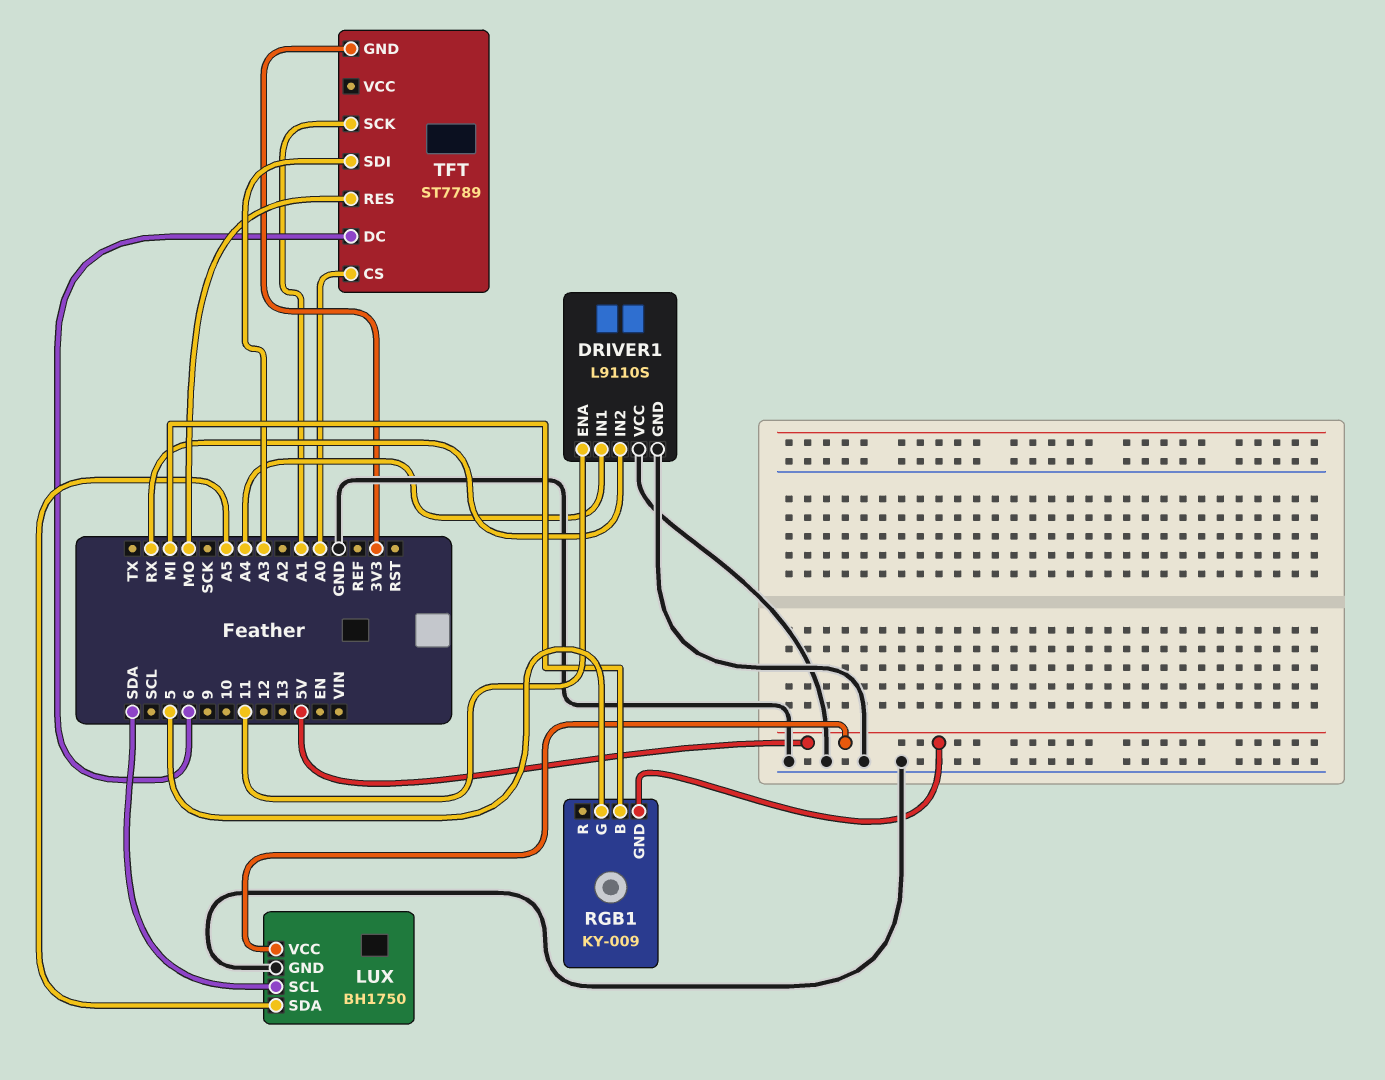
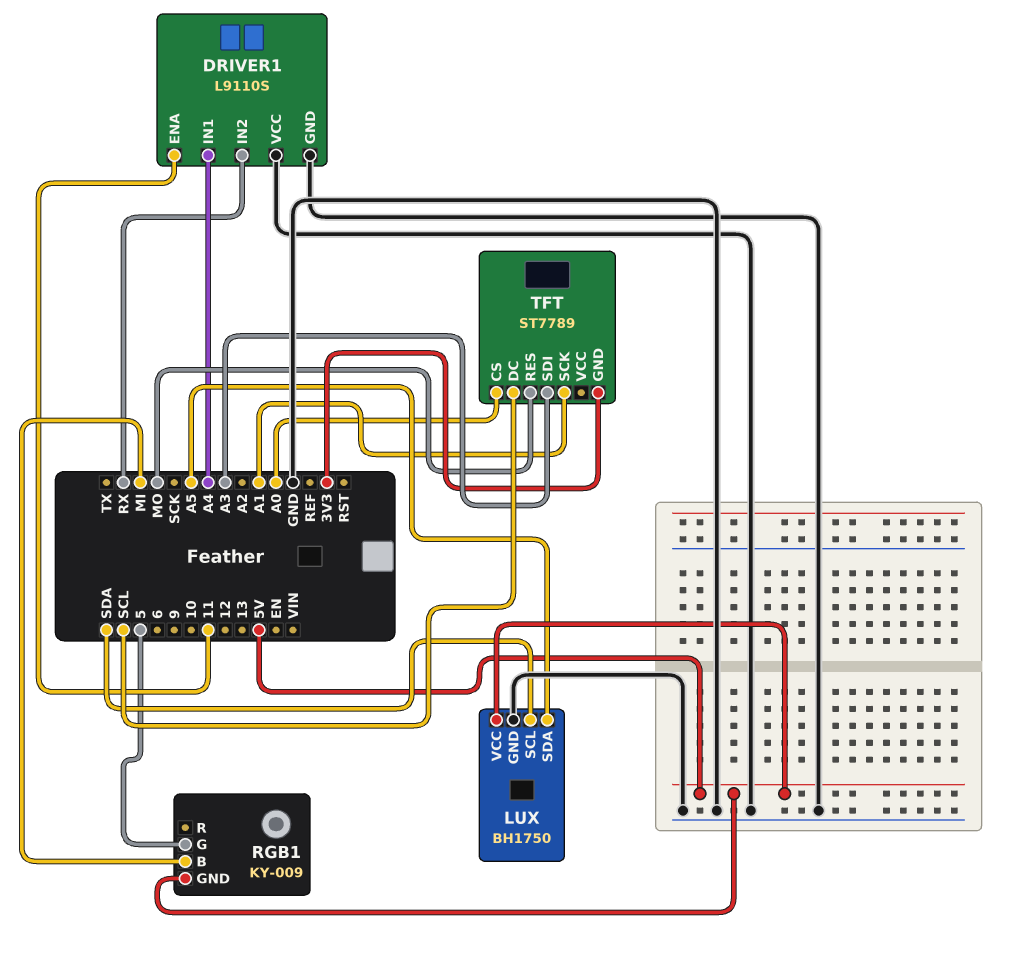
TFT pin DC: 6 -> SCL

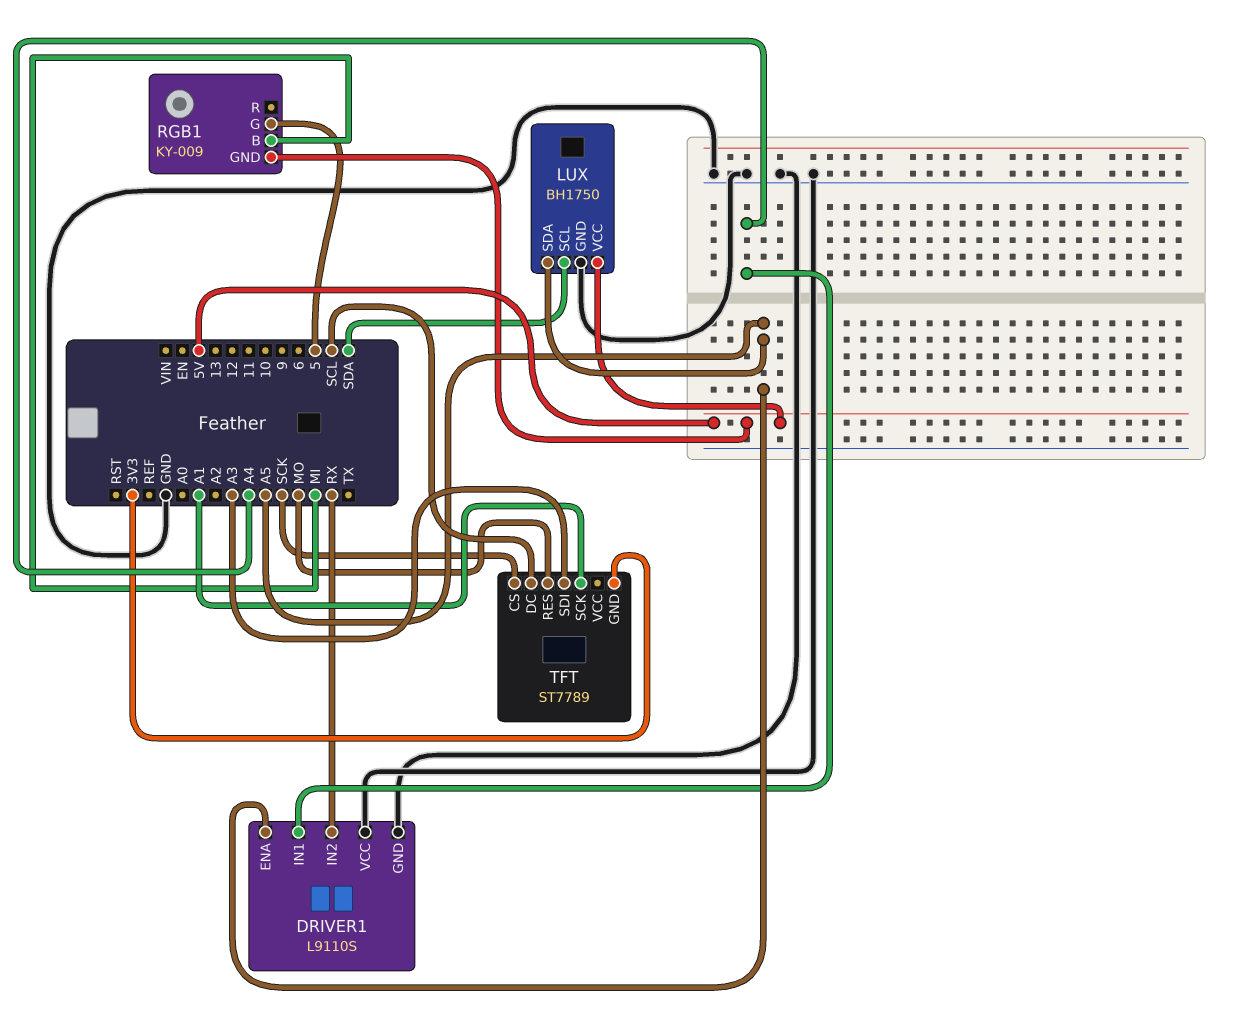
DRIVER1 pin ENA: 11 -> A5
TFT pin CS: A0 -> SCK

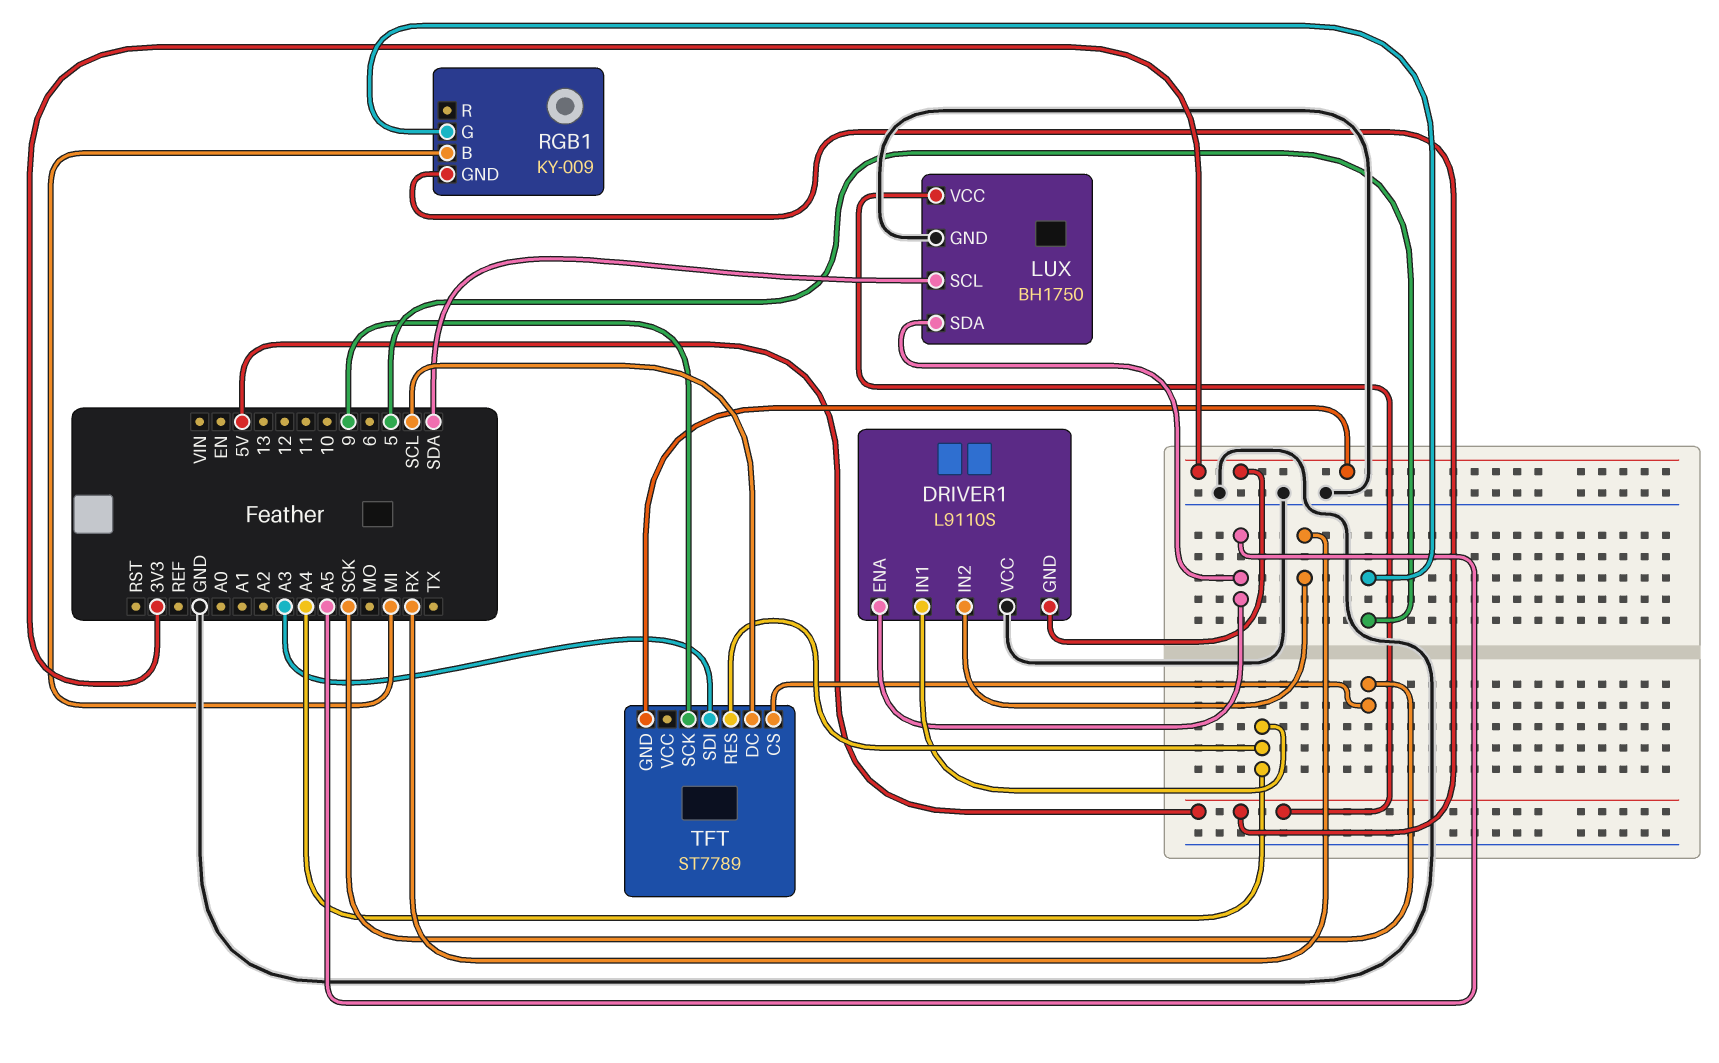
DRIVER1 pin GND: GND -> 3V3
TFT pin RES: MO -> A4
TFT pin SCK: A1 -> 9

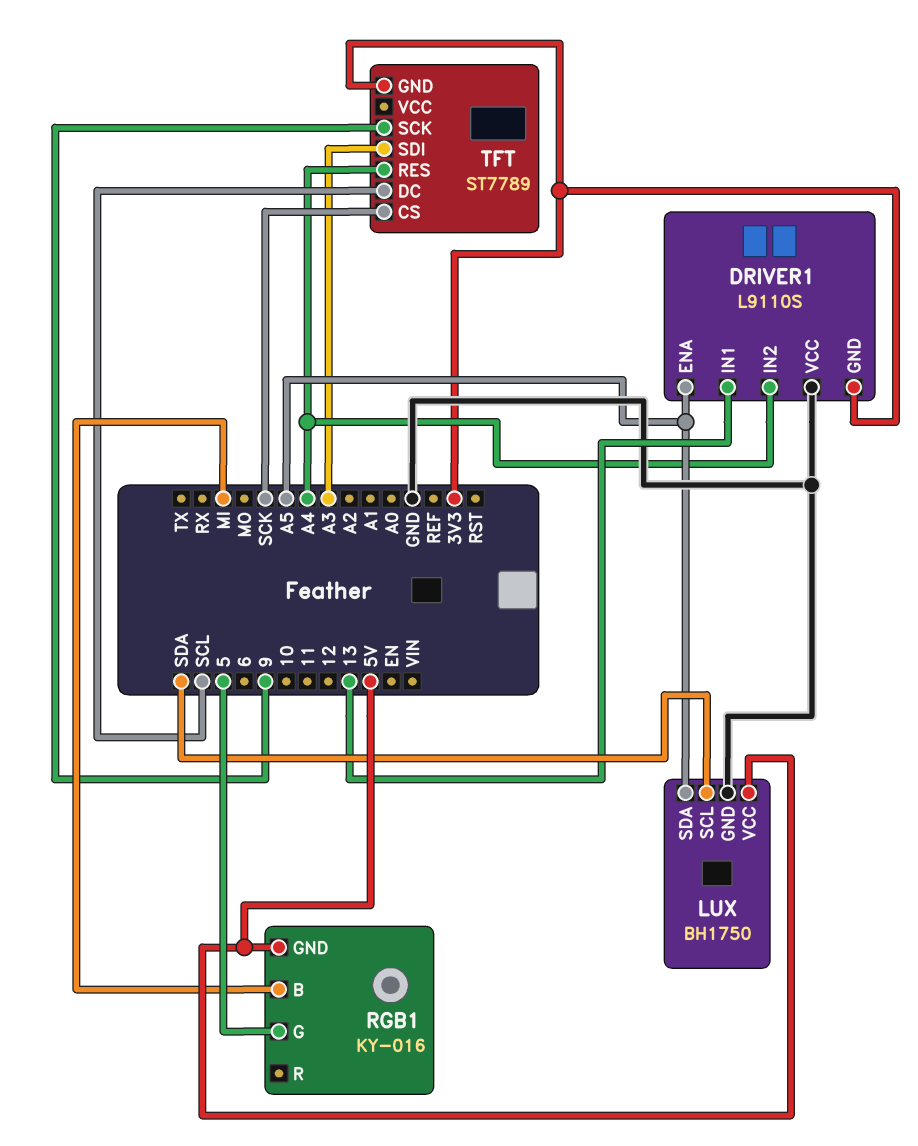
DRIVER1 pin IN1: A4 -> 13
DRIVER1 pin IN2: RX -> A4
RGB1: KY-009 -> KY-016

